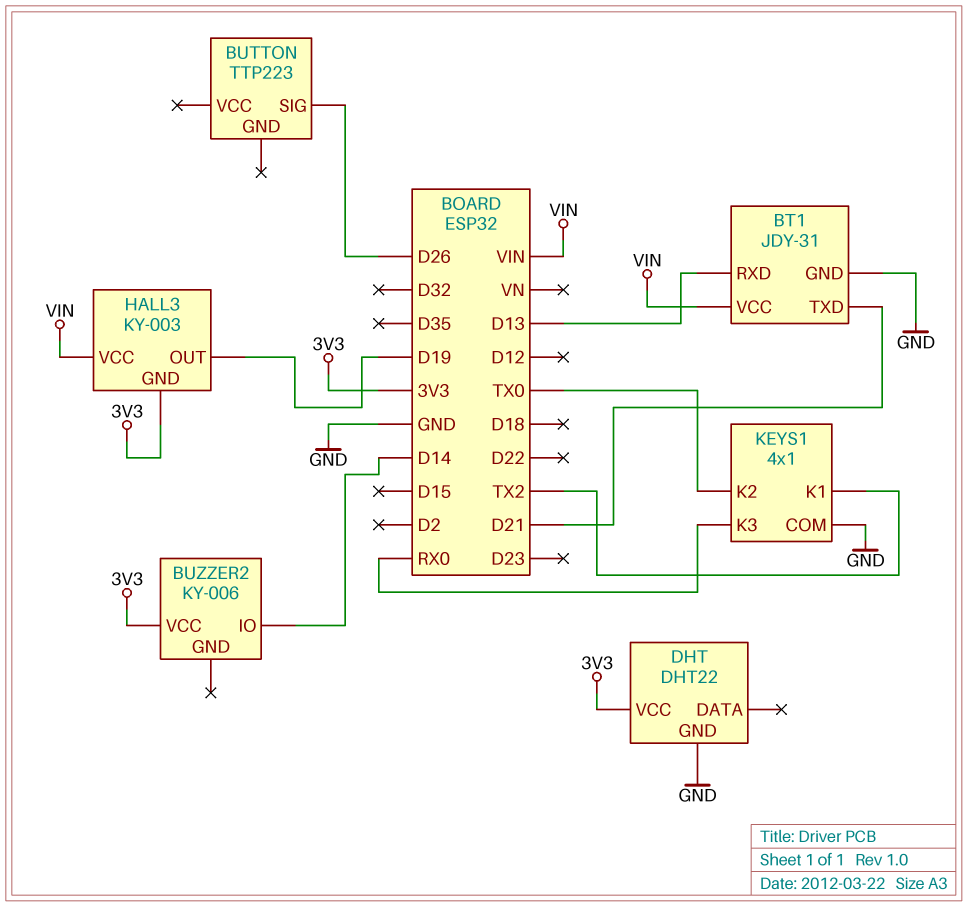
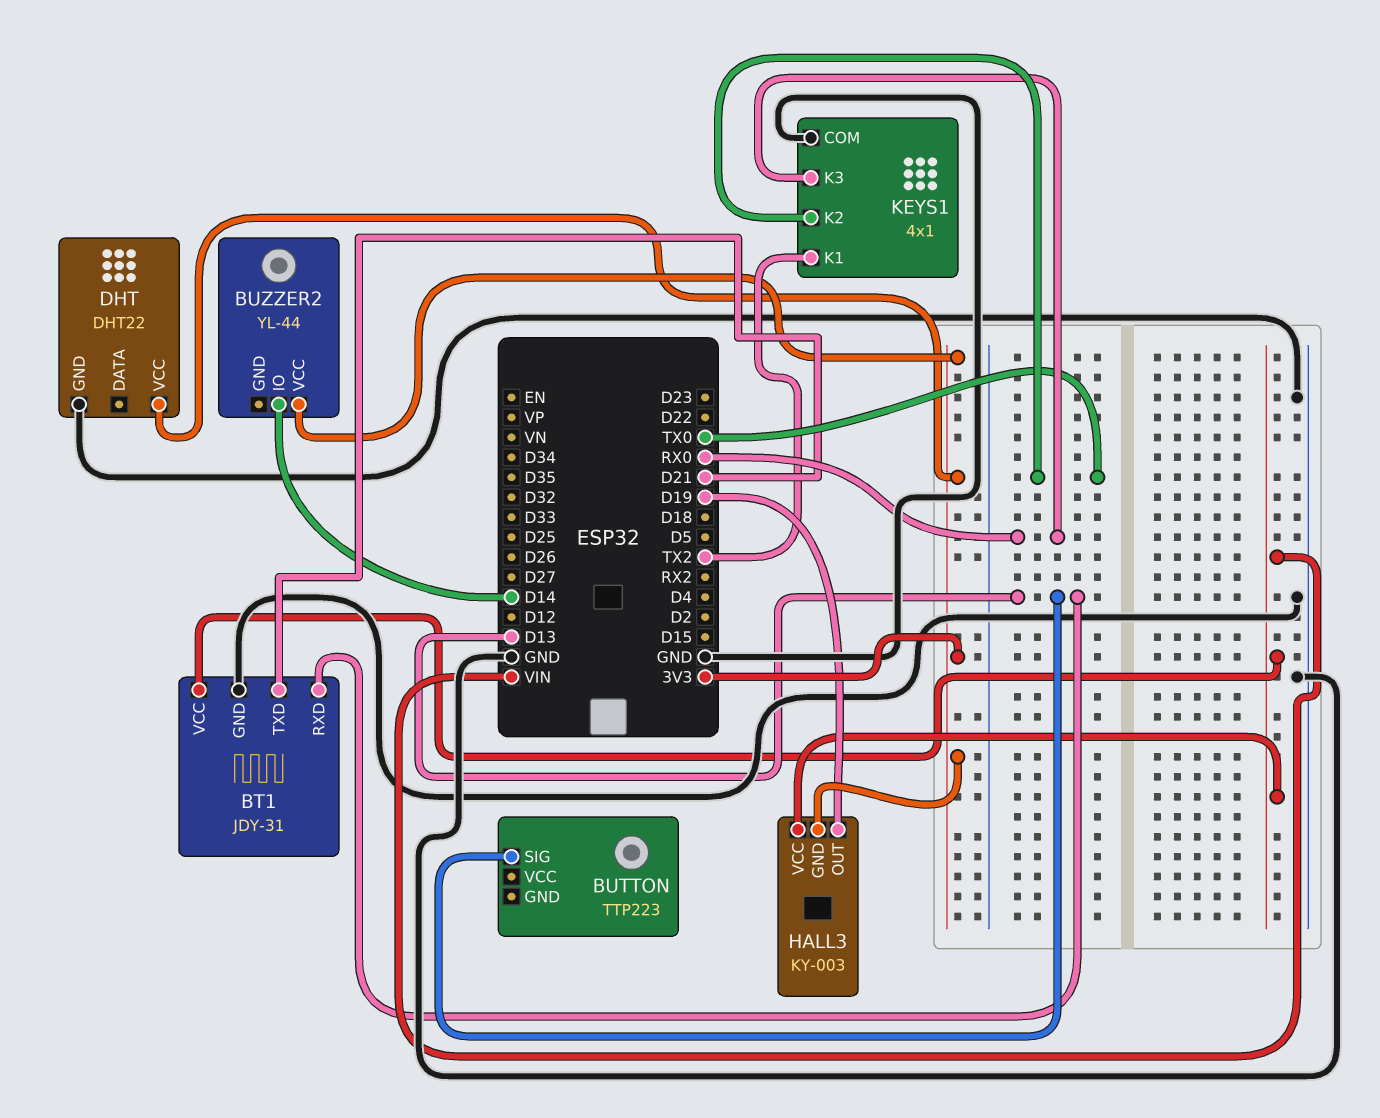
BUTTON pin SIG: D26 -> D13
BUZZER2: KY-006 -> YL-44

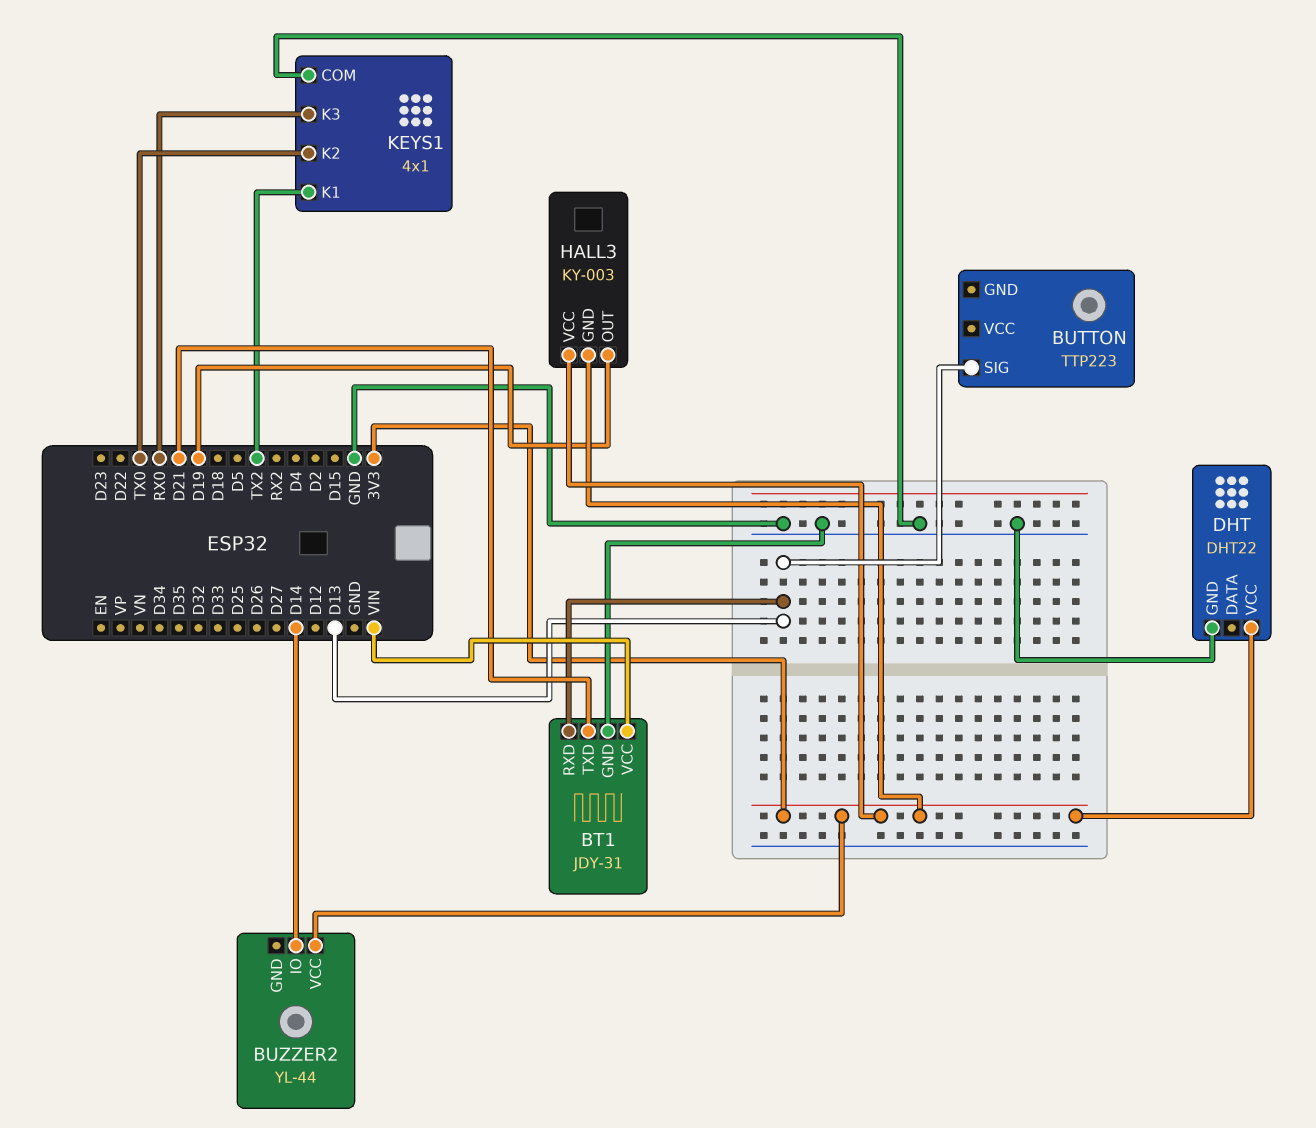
HALL3 pin VCC: VIN -> 3V3

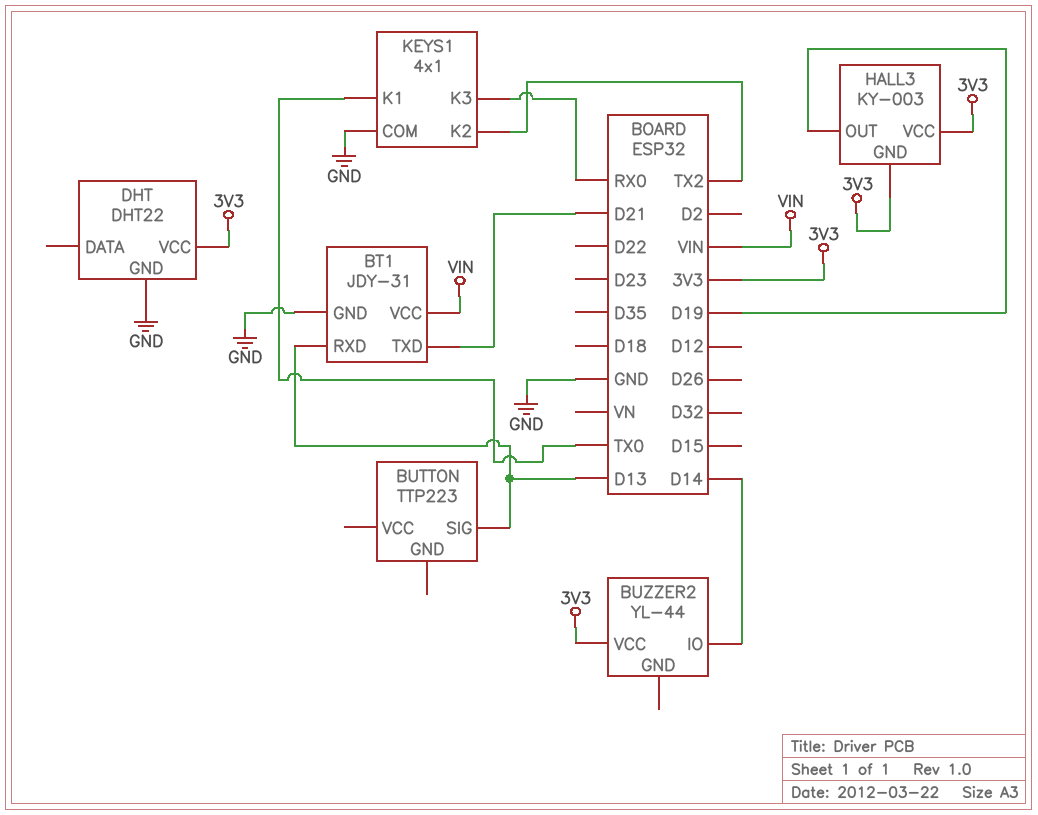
KEYS1 pin K1: TX2 -> TX0
KEYS1 pin K2: TX0 -> TX2

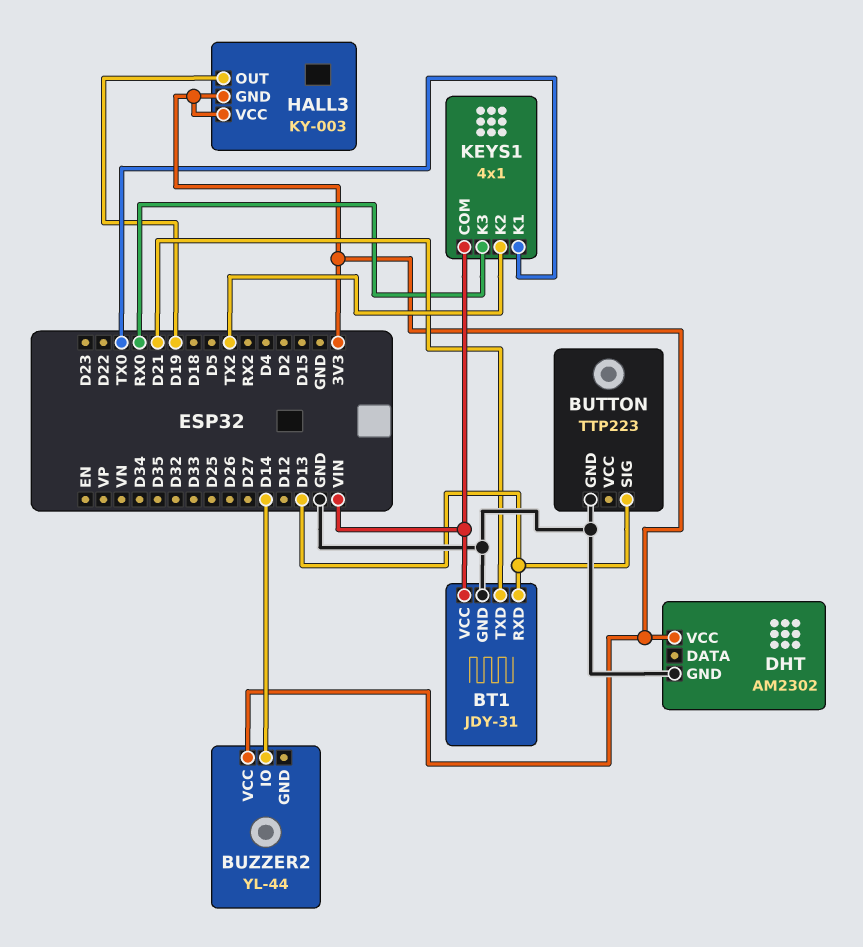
BUTTON pin GND: none -> GND
DHT: DHT22 -> AM2302
KEYS1 pin COM: GND -> VIN

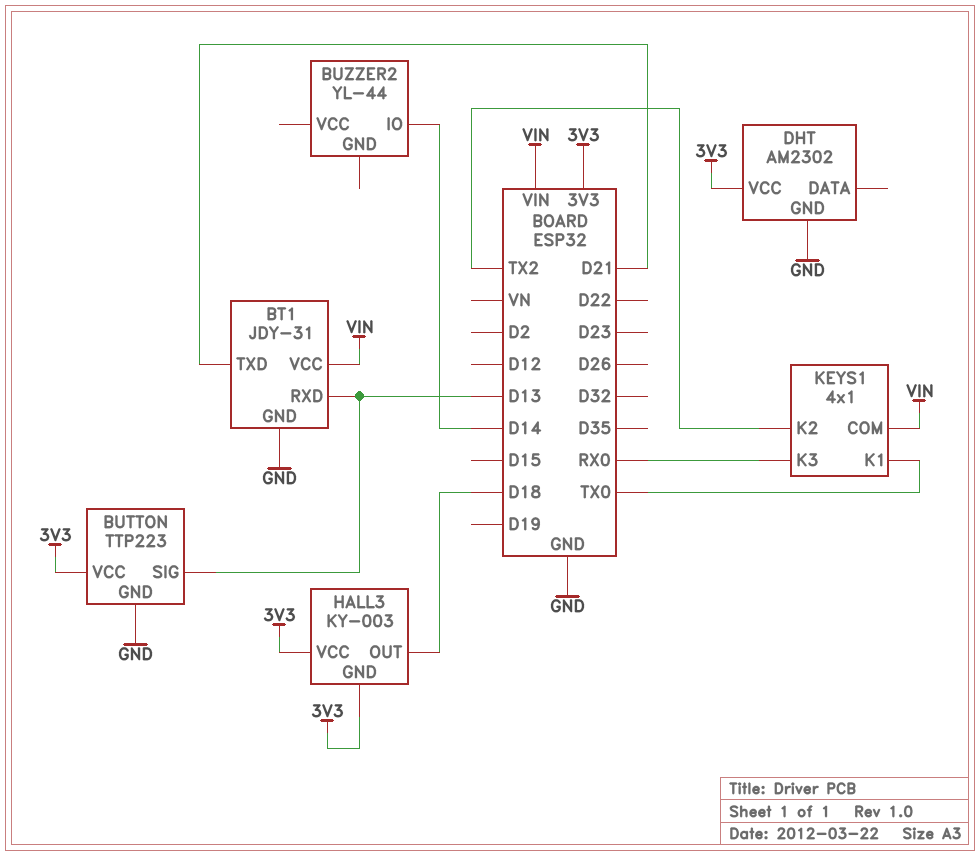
BUTTON pin VCC: none -> 3V3
BUZZER2 pin VCC: 3V3 -> none
HALL3 pin OUT: D19 -> D18

